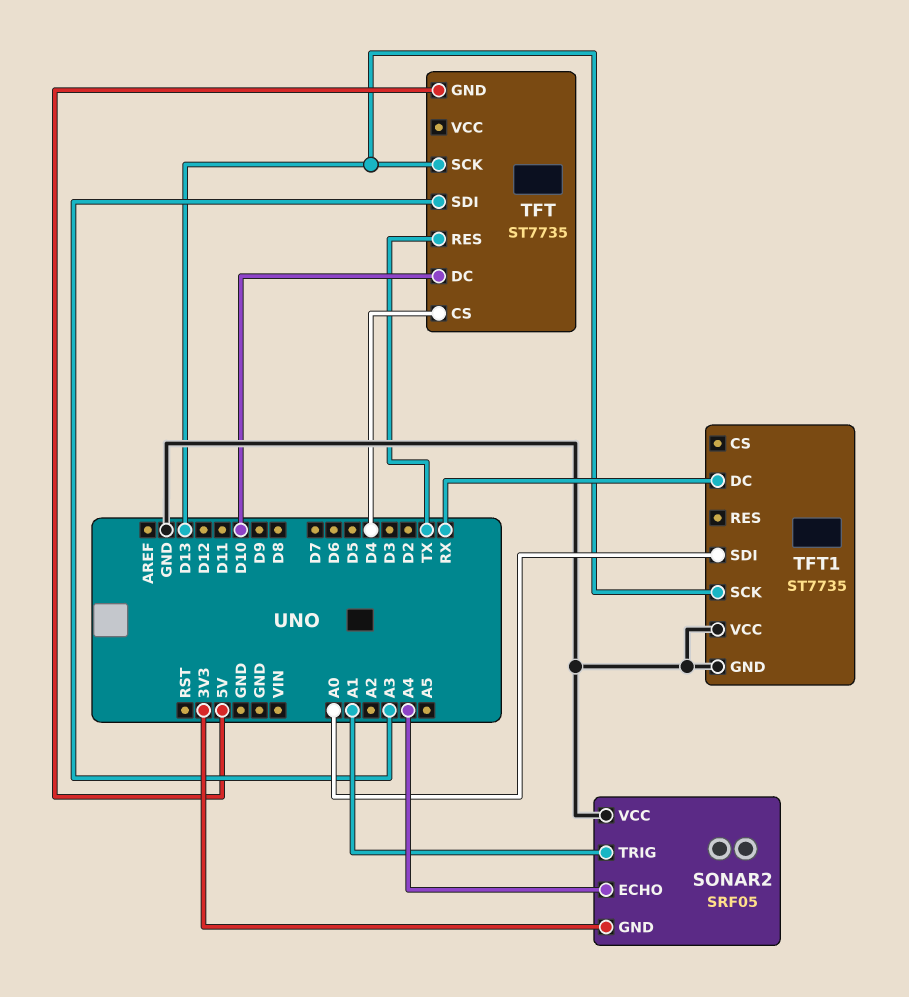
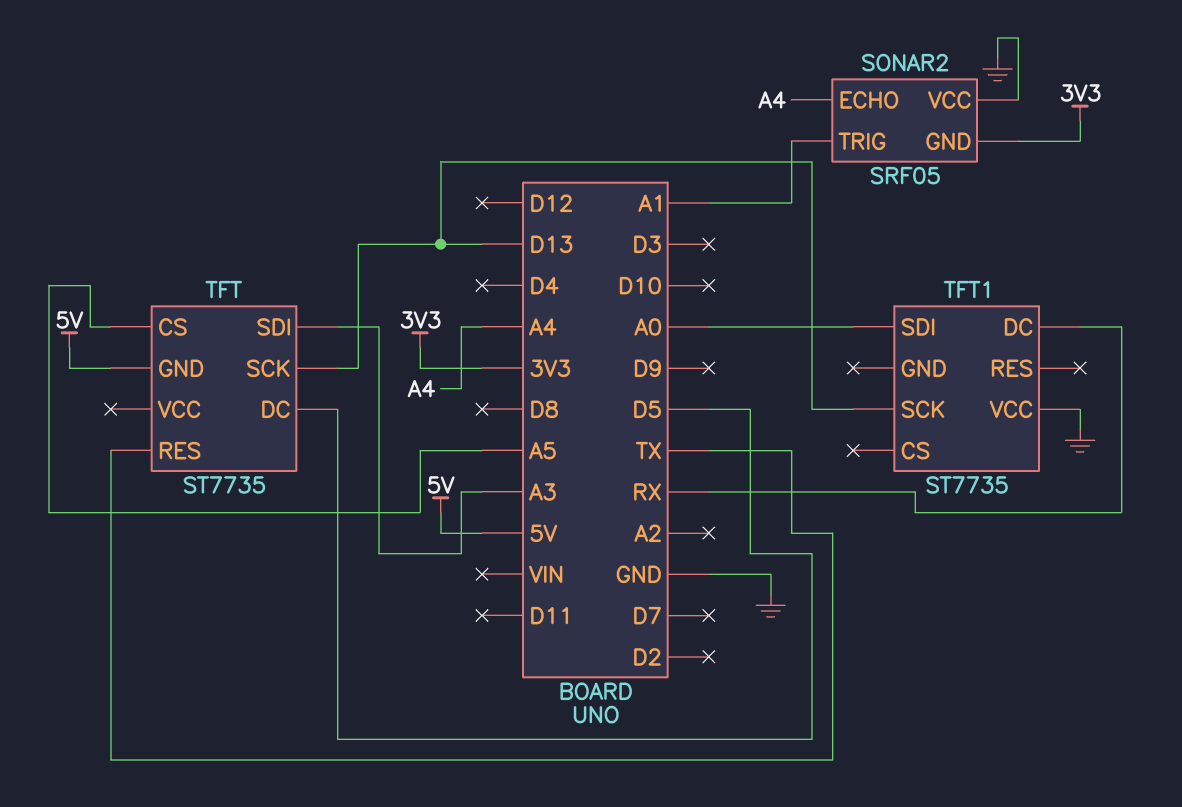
TFT pin CS: D4 -> A5
TFT pin DC: D10 -> D5
TFT1 pin GND: GND -> none

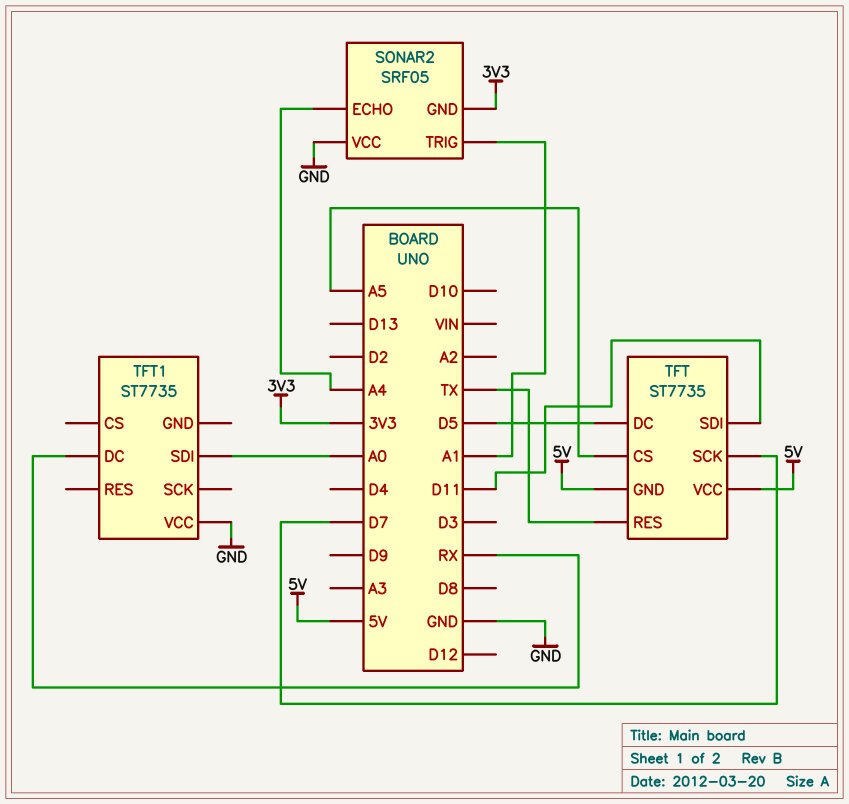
TFT pin SCK: D13 -> D7
TFT pin SDI: A3 -> D11
TFT pin VCC: none -> 5V
TFT1 pin SCK: D13 -> none

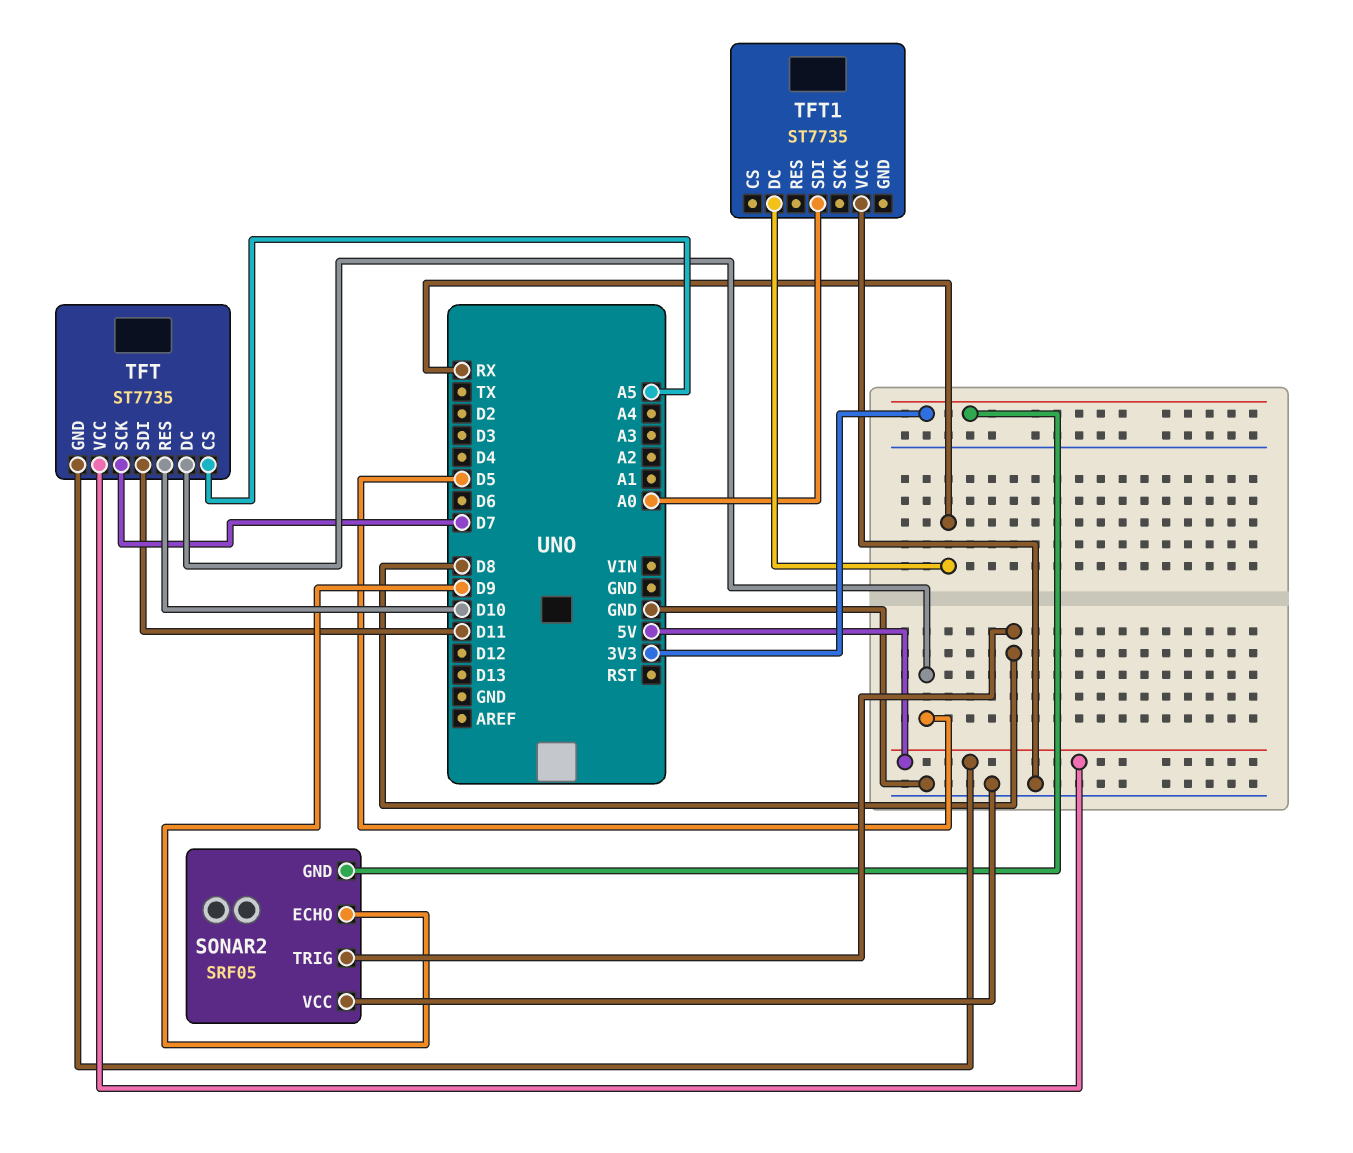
SONAR2 pin ECHO: A4 -> D9
SONAR2 pin TRIG: A1 -> D8
TFT pin RES: TX -> D10

